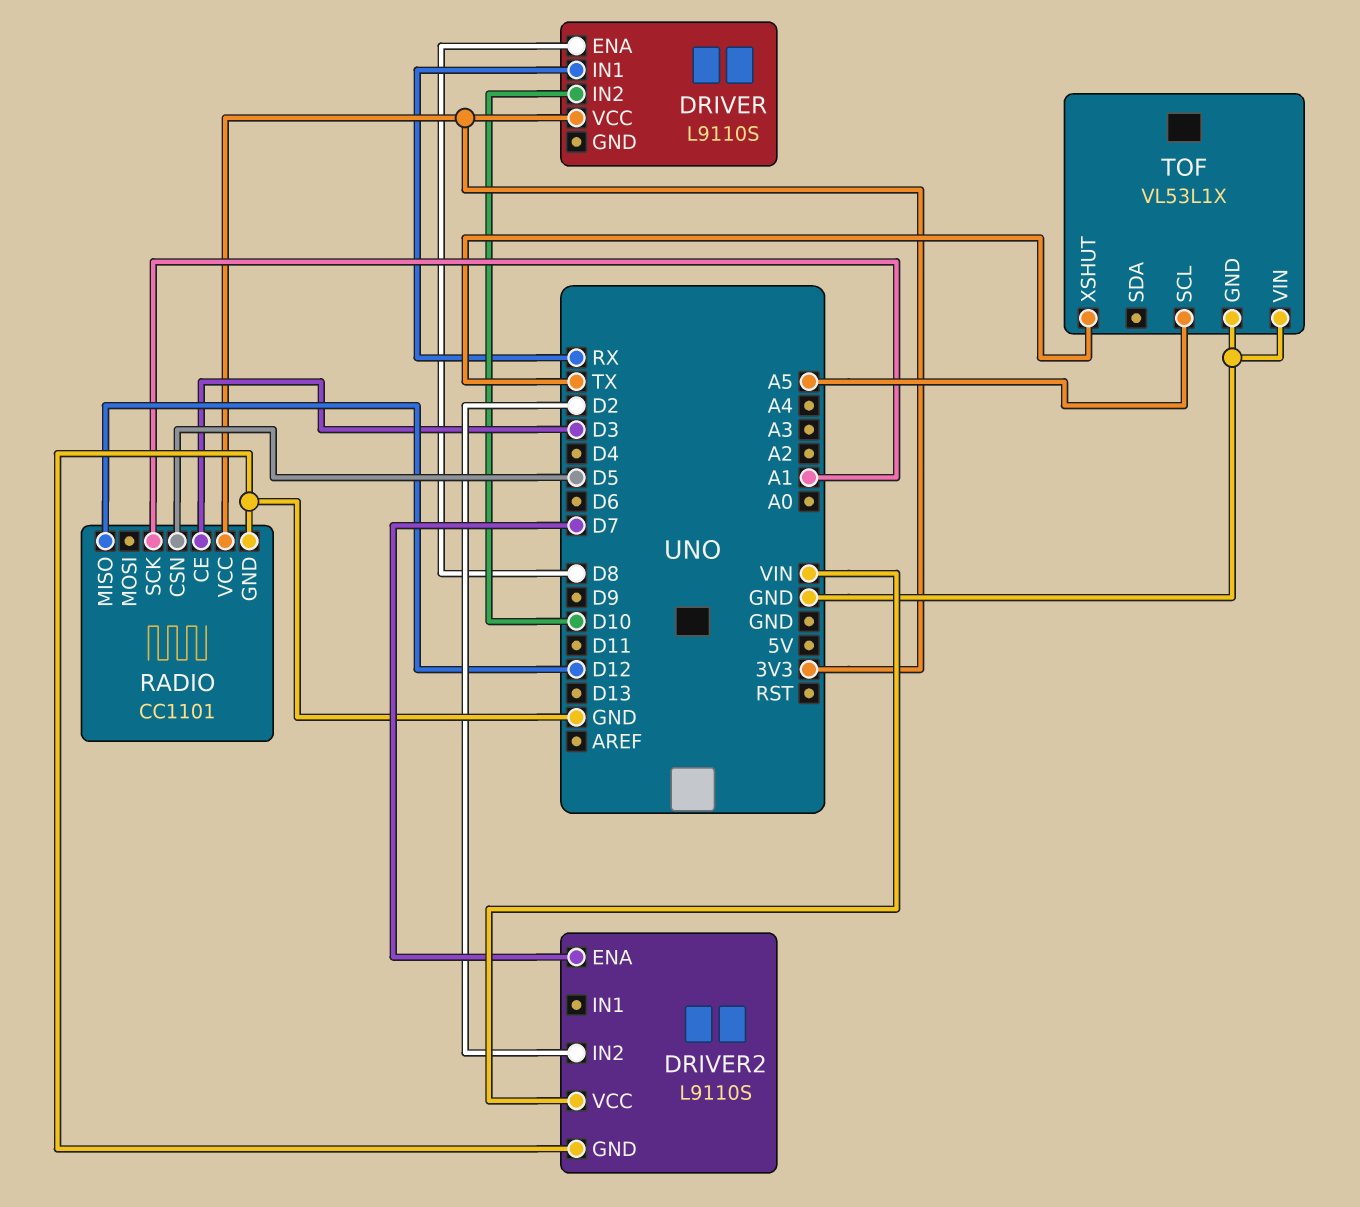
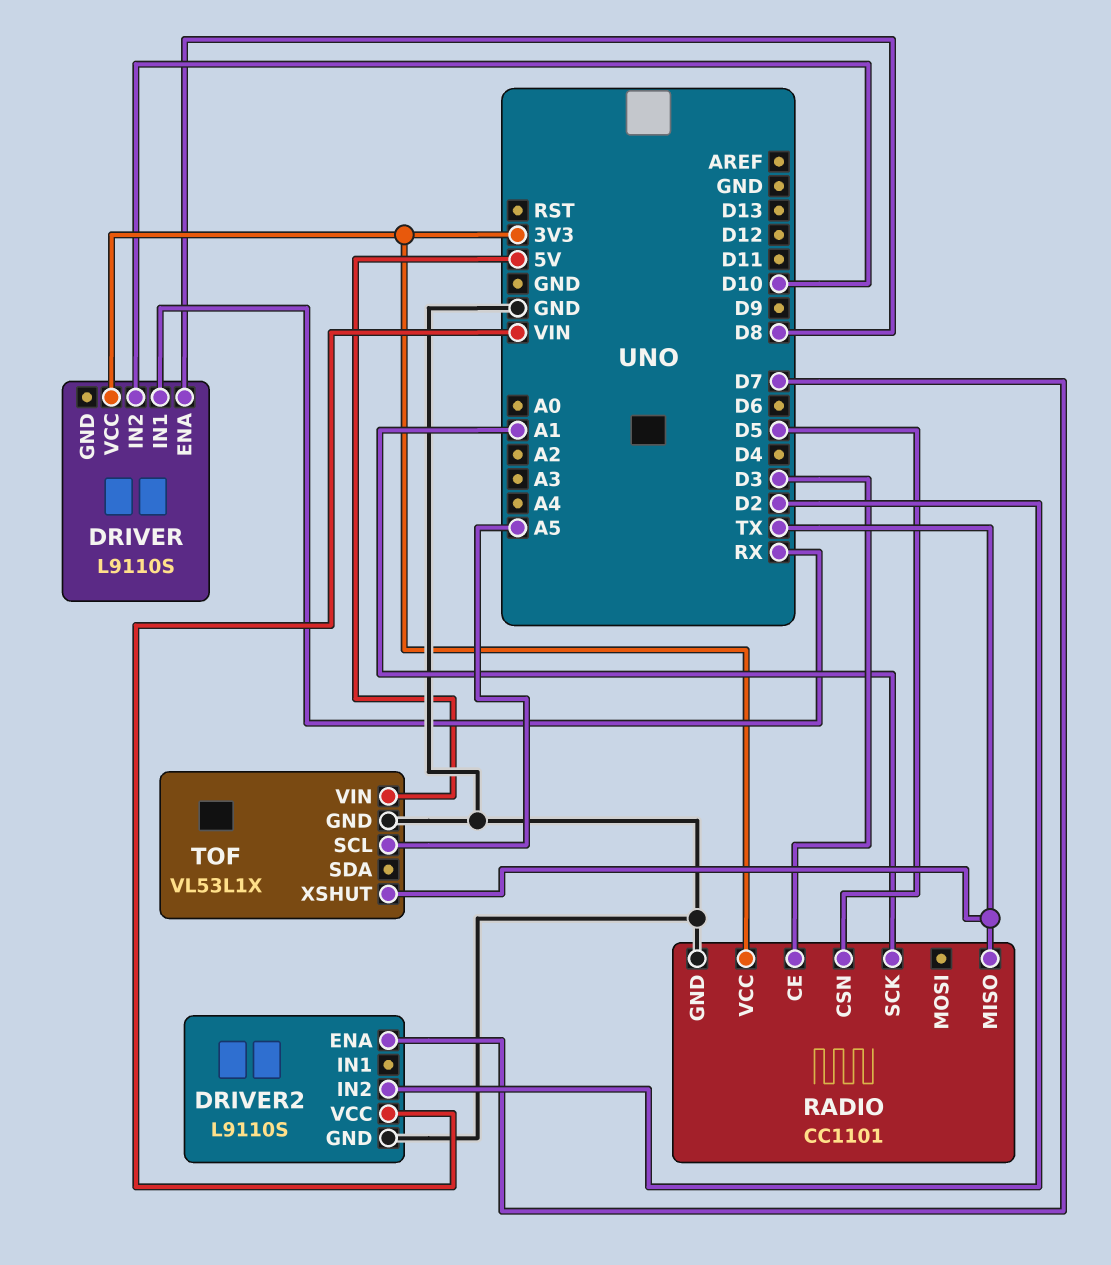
RADIO pin MISO: D12 -> TX
TOF pin VIN: GND -> 5V

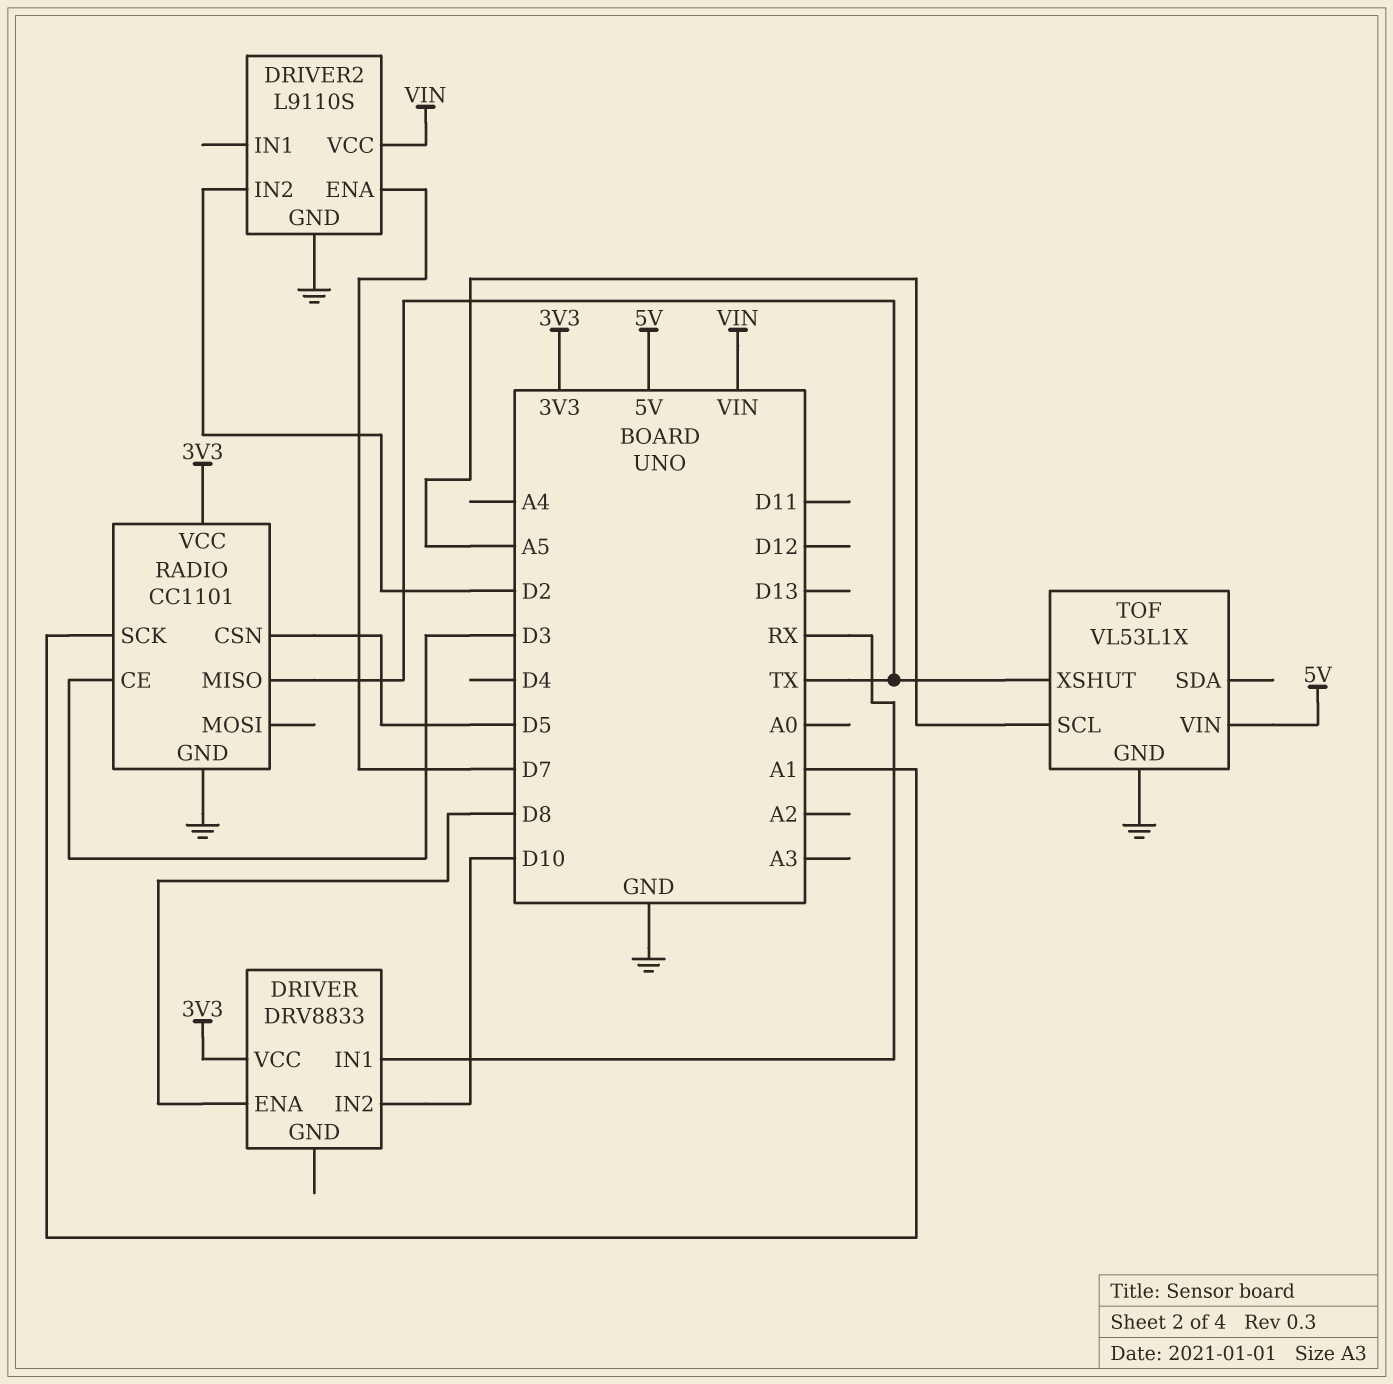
DRIVER: L9110S -> DRV8833

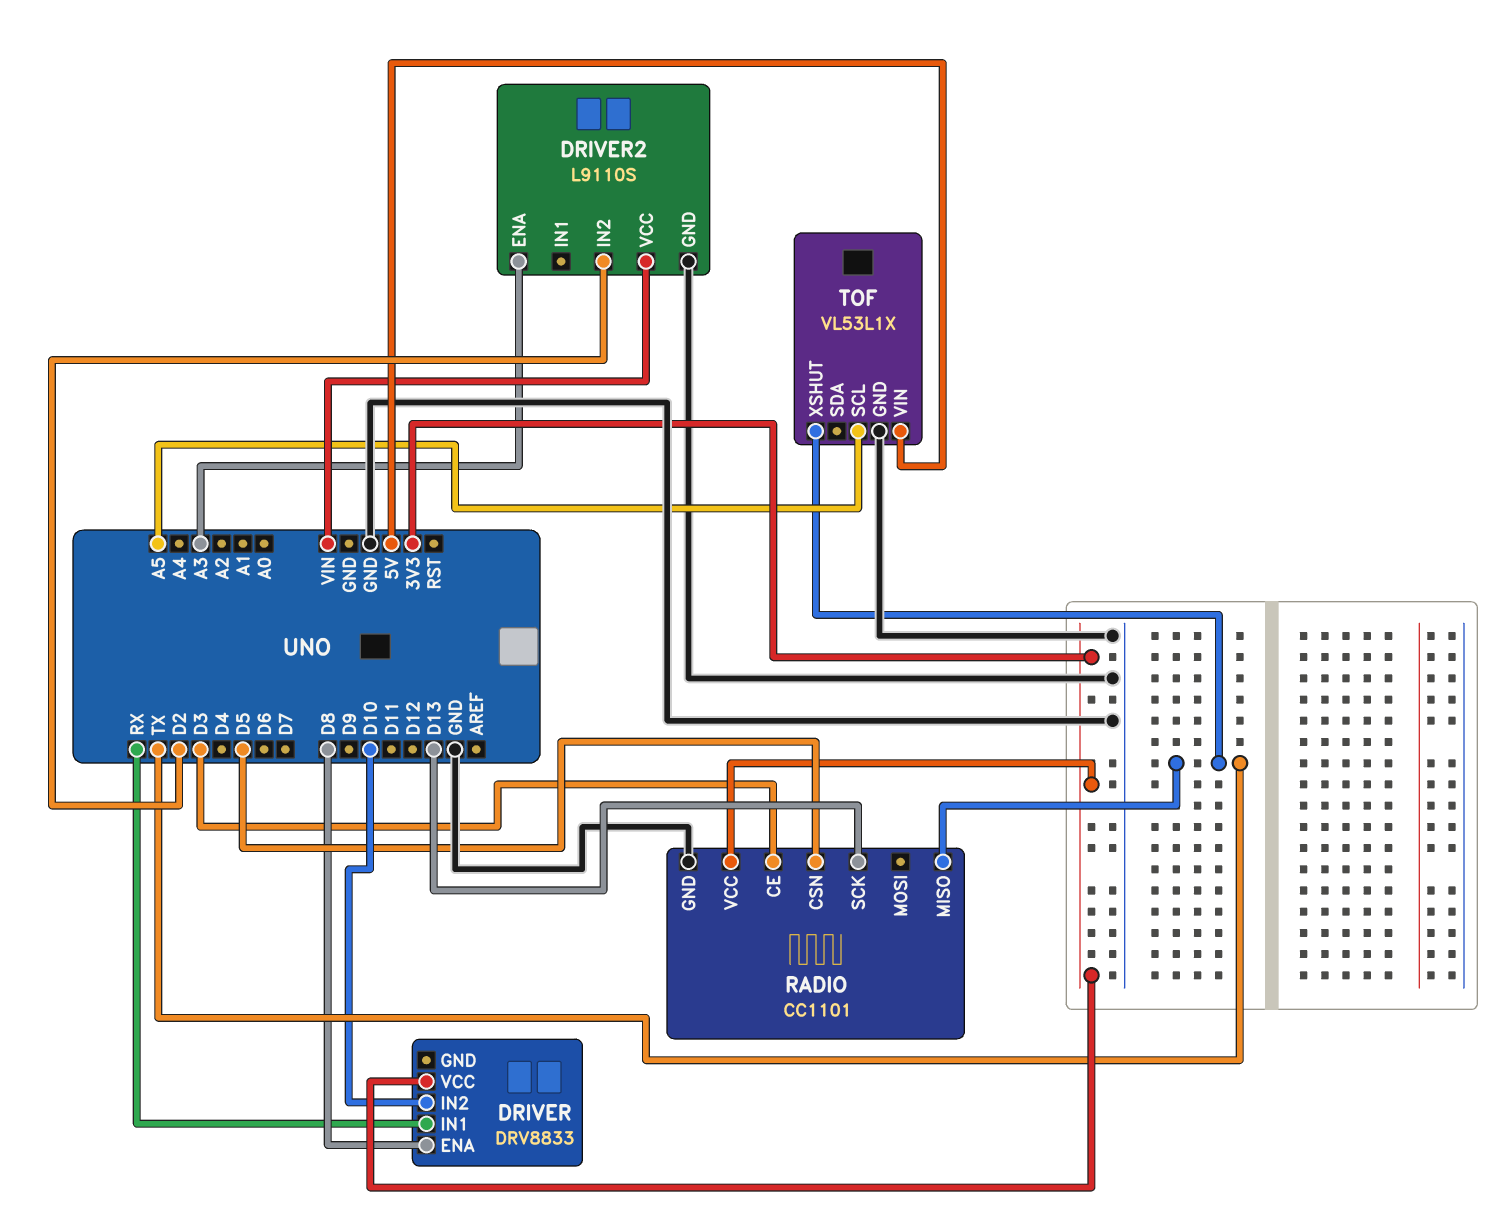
DRIVER2 pin ENA: D7 -> A3
RADIO pin SCK: A1 -> D13

